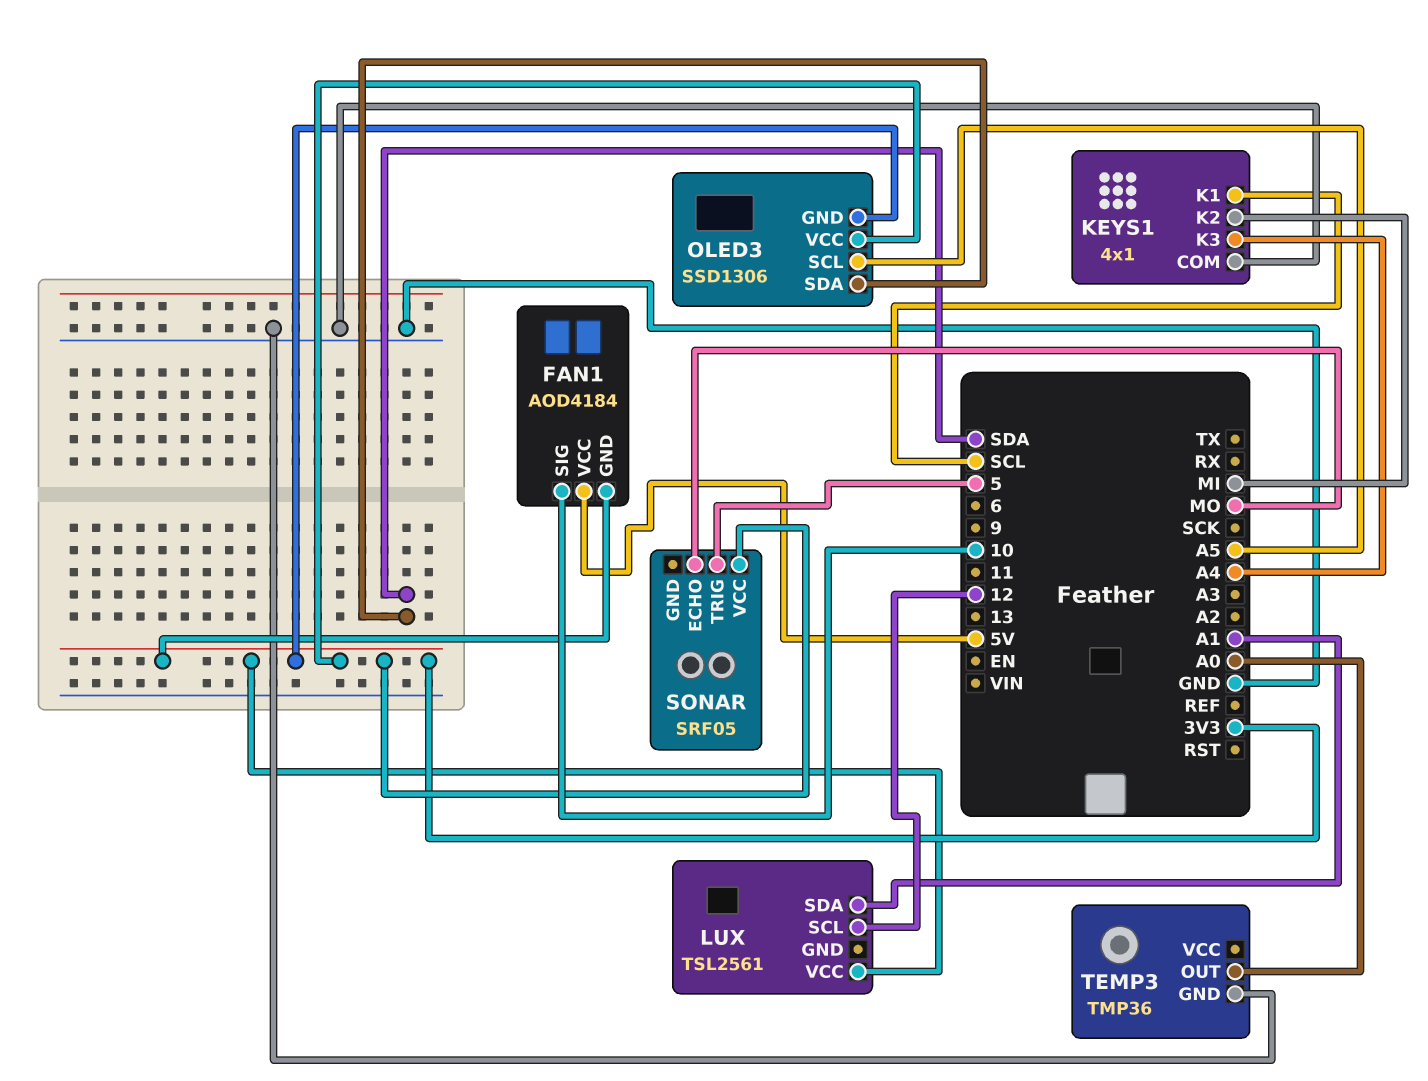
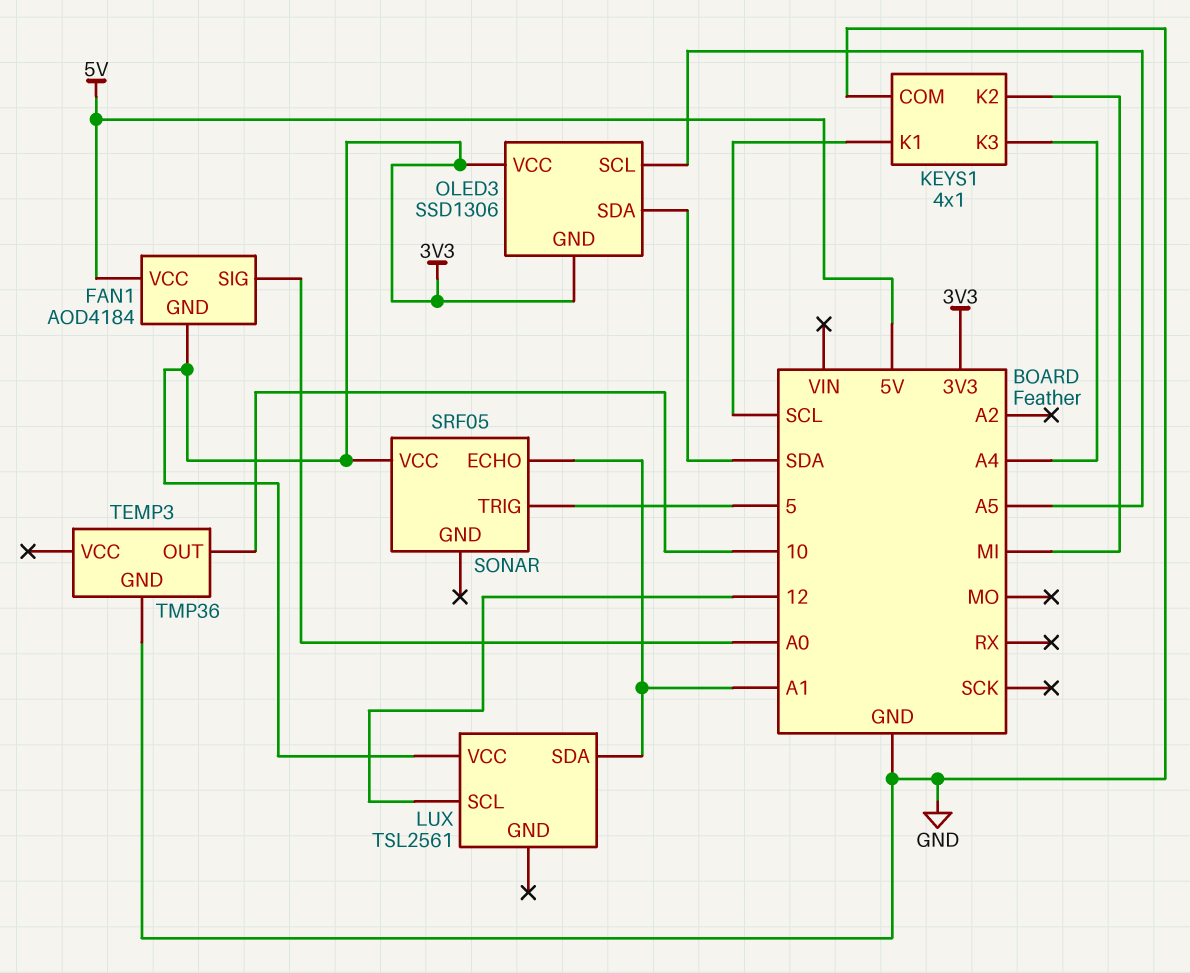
FAN1 pin SIG: 10 -> A0
SONAR pin ECHO: MO -> A1
TEMP3 pin OUT: A0 -> 10

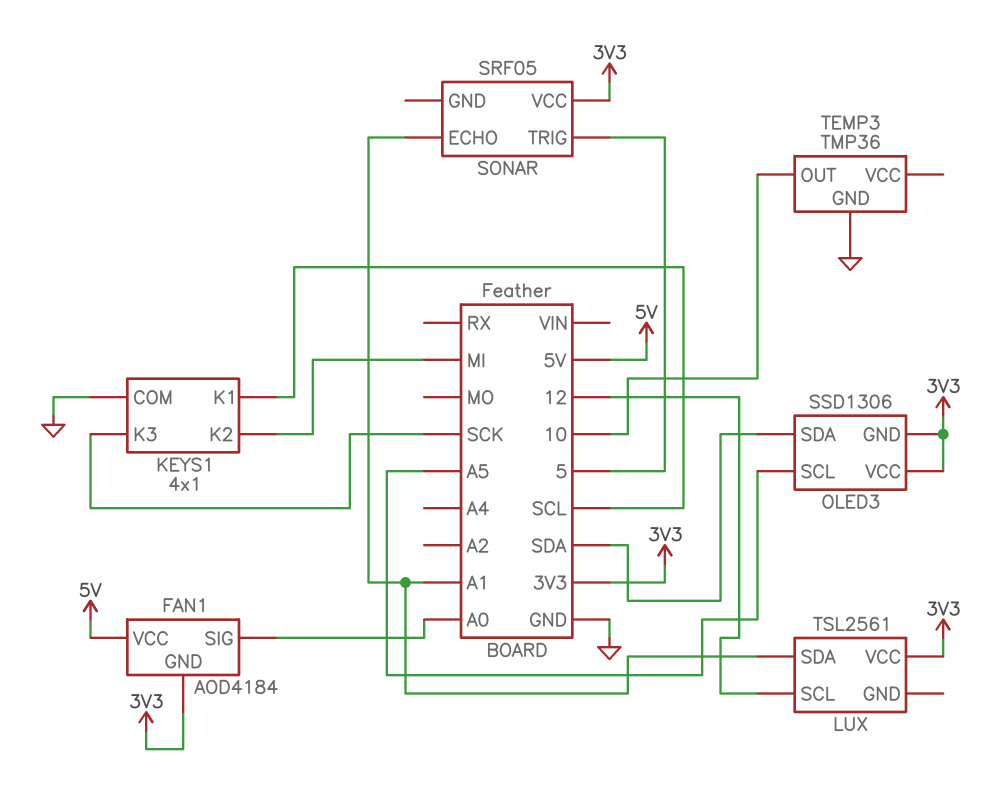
KEYS1 pin K3: A4 -> SCK

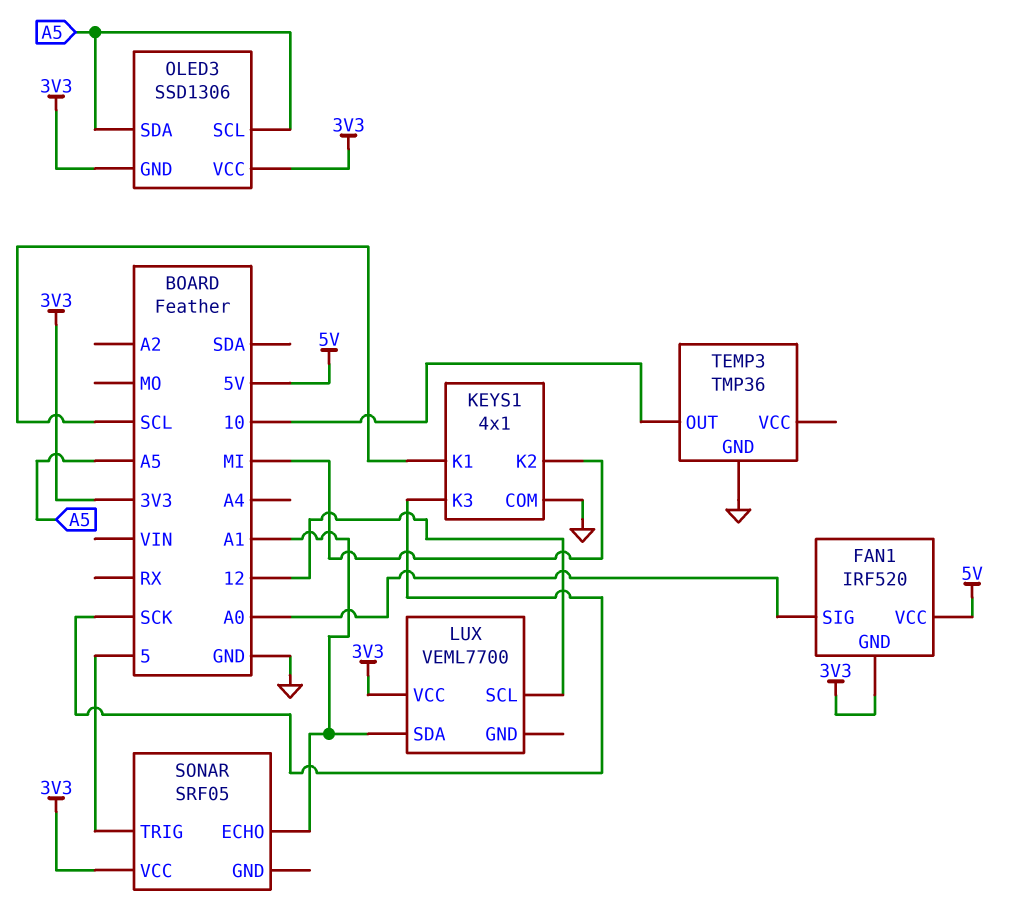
FAN1: AOD4184 -> IRF520
LUX: TSL2561 -> VEML7700
OLED3 pin SDA: SDA -> A5

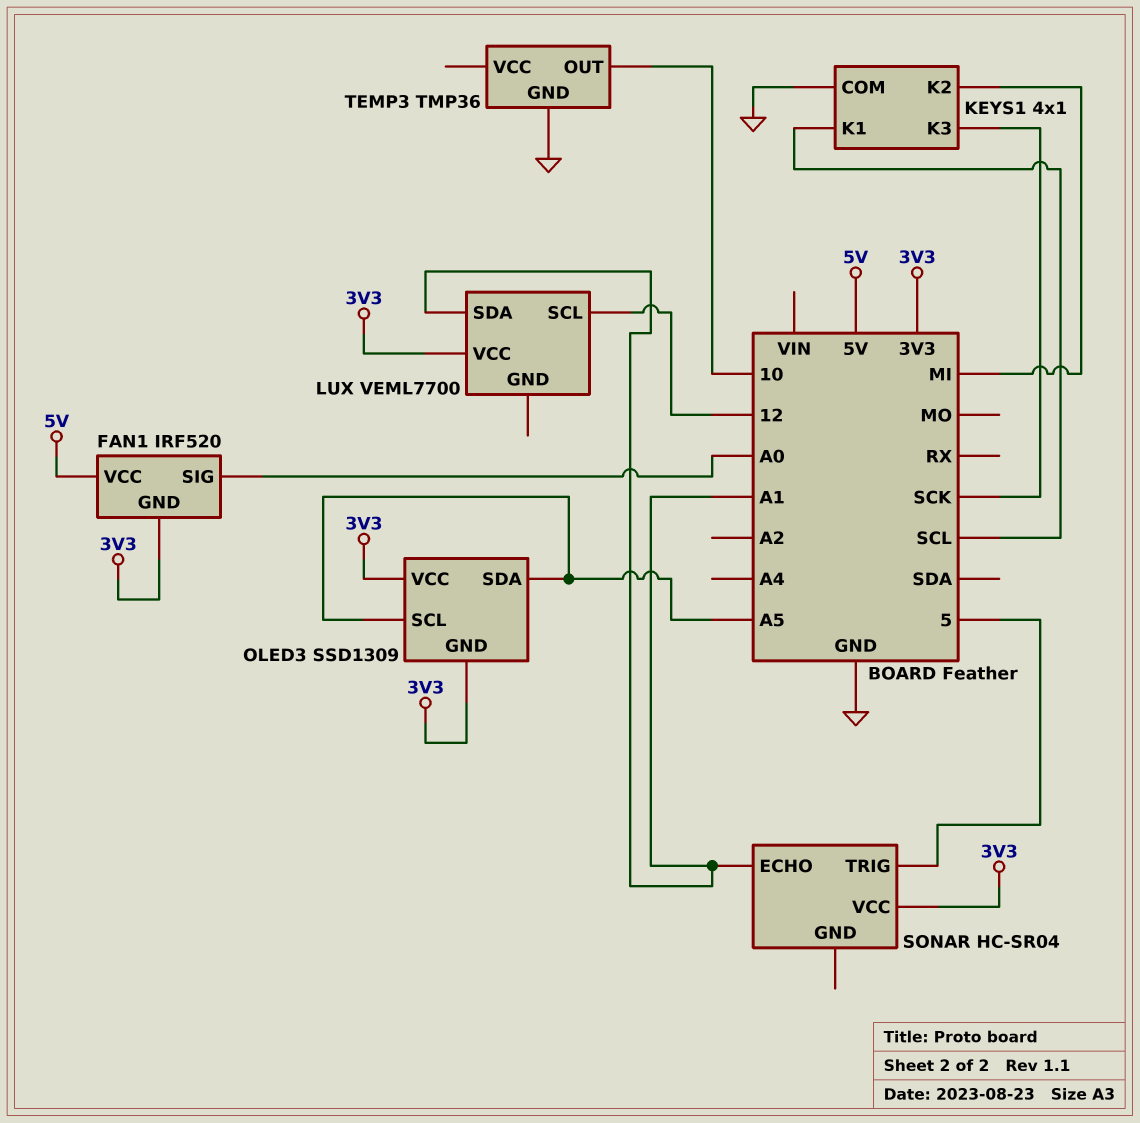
OLED3: SSD1306 -> SSD1309
SONAR: SRF05 -> HC-SR04

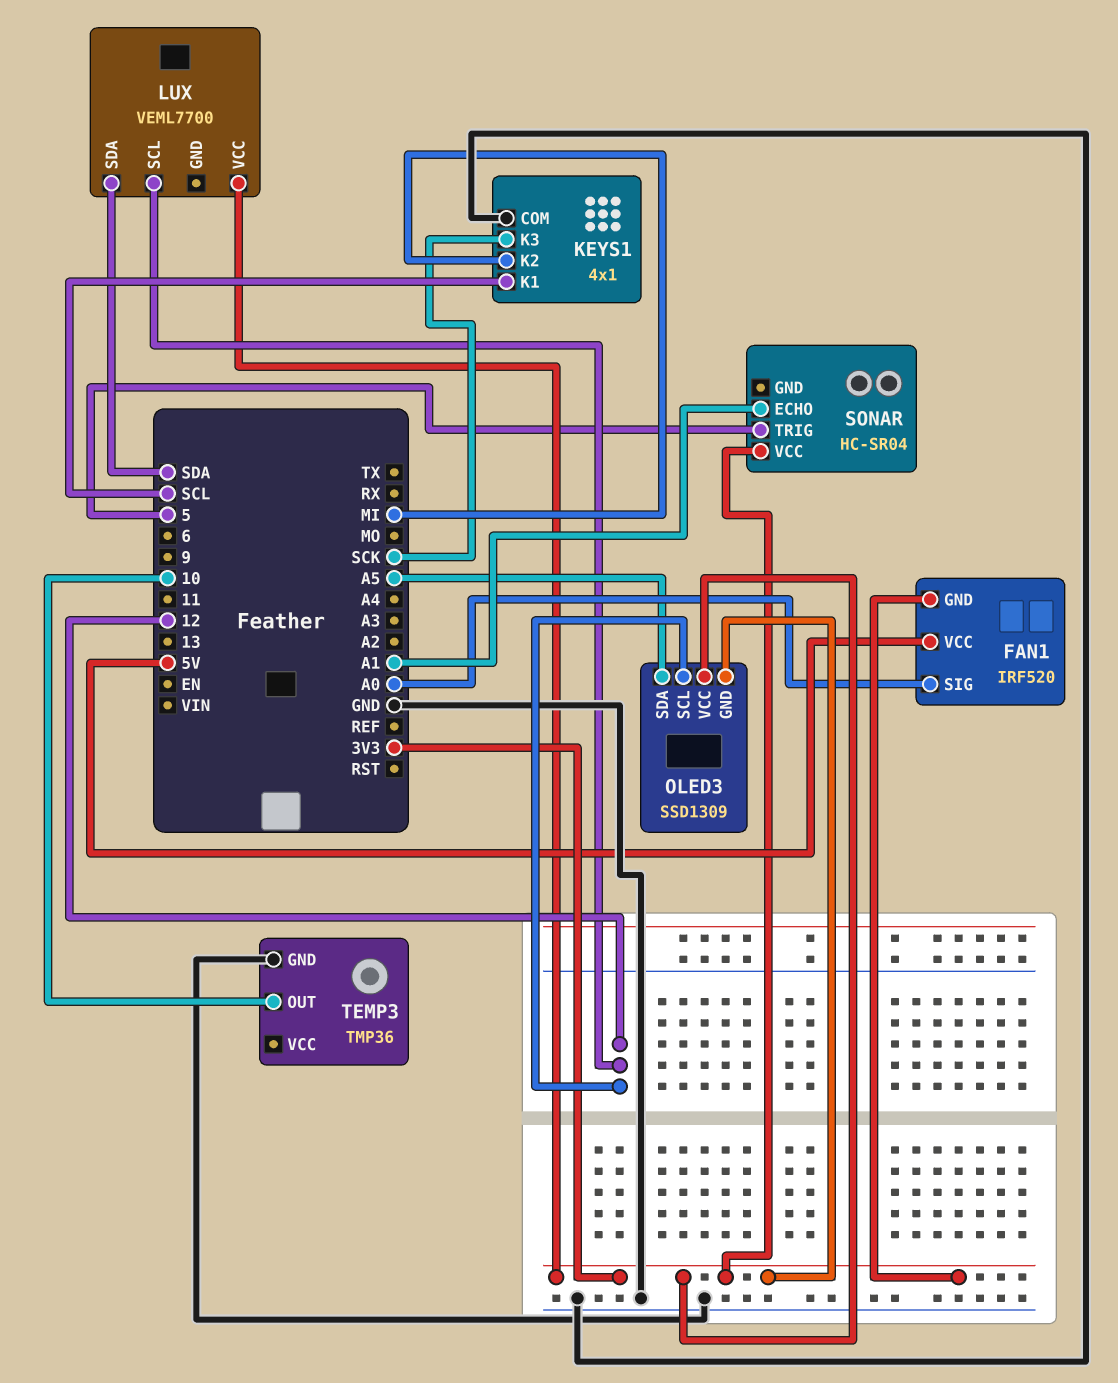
LUX pin SDA: A1 -> SDA
OLED3 pin SCL: A5 -> 12

